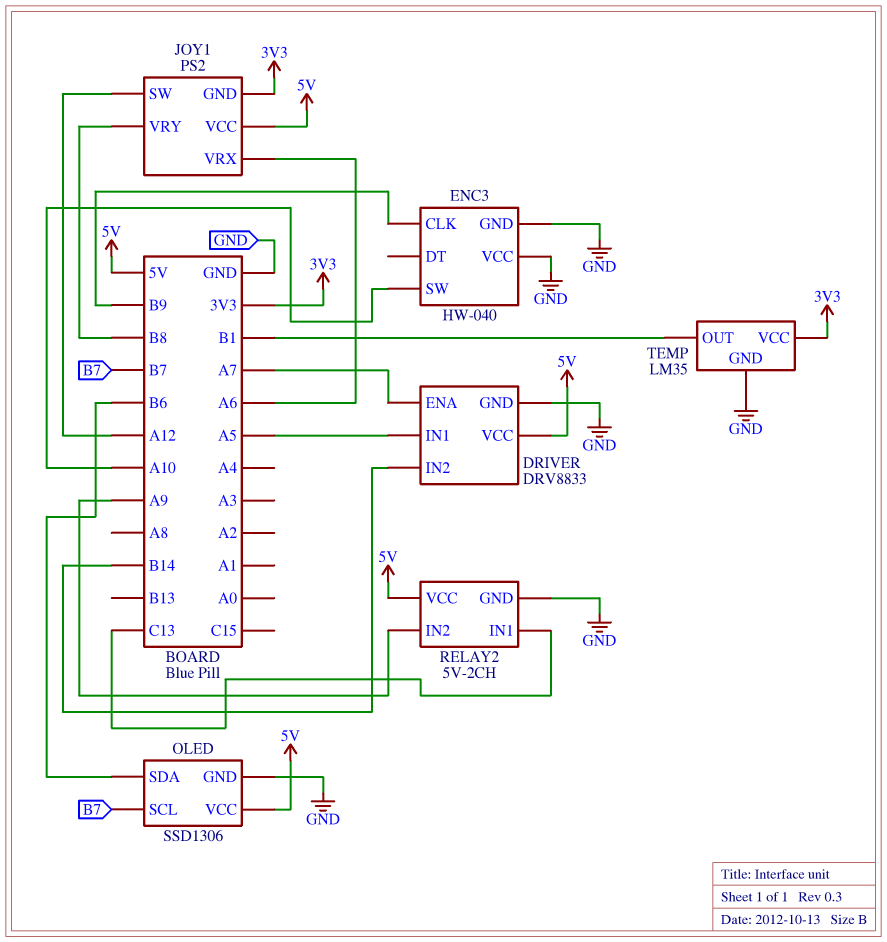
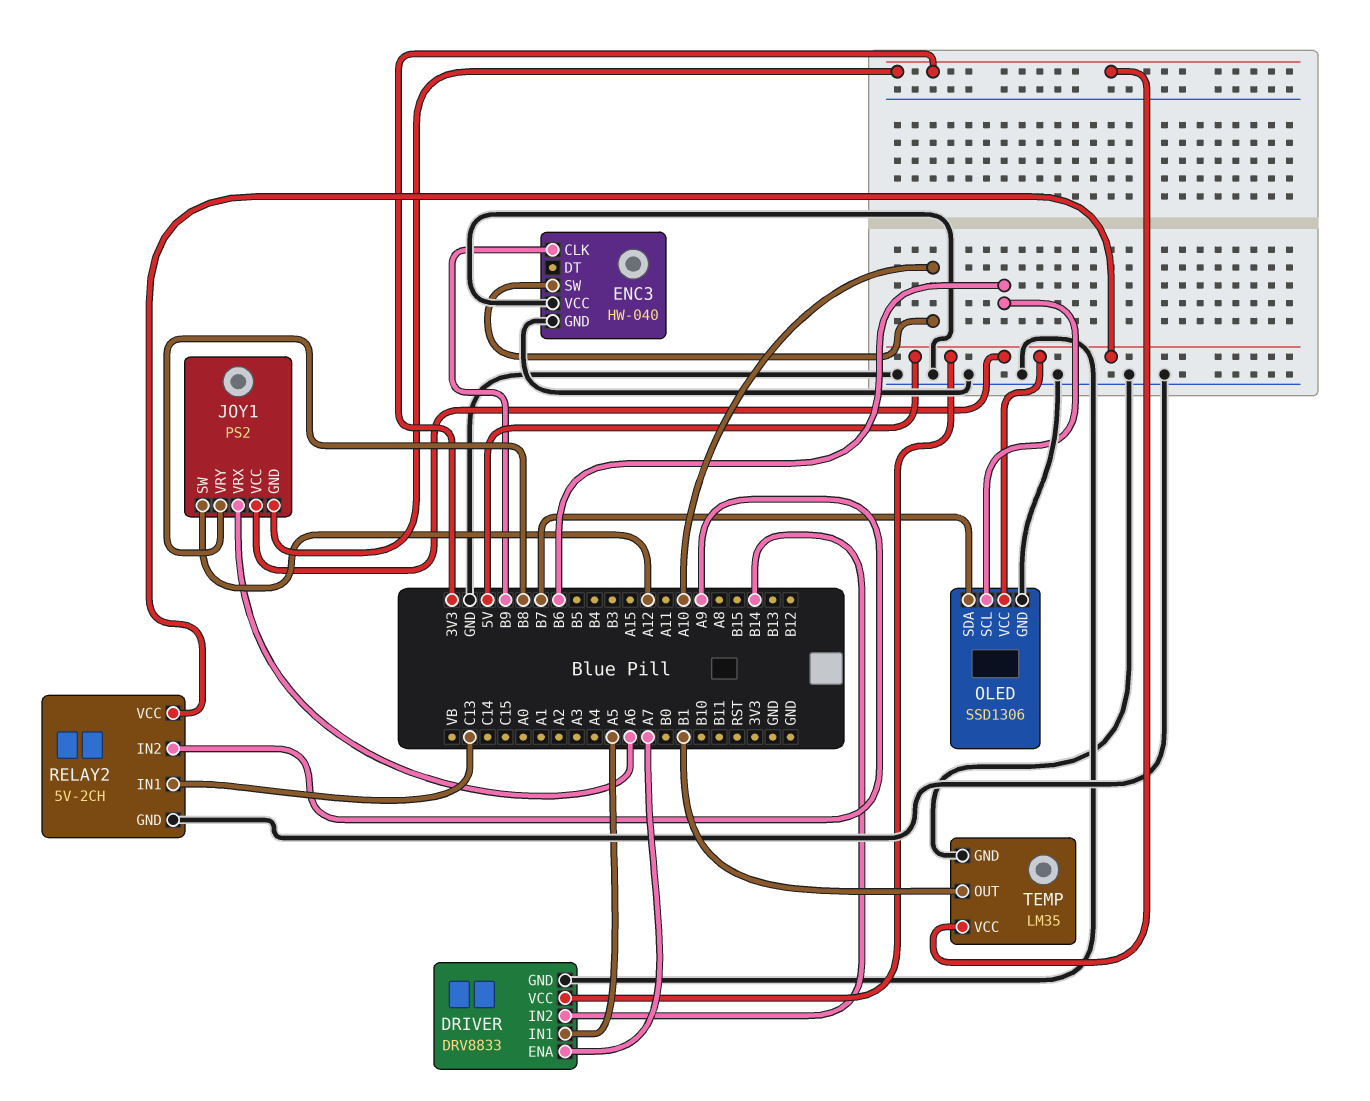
OLED pin SCL: B7 -> B6
OLED pin SDA: B6 -> B7

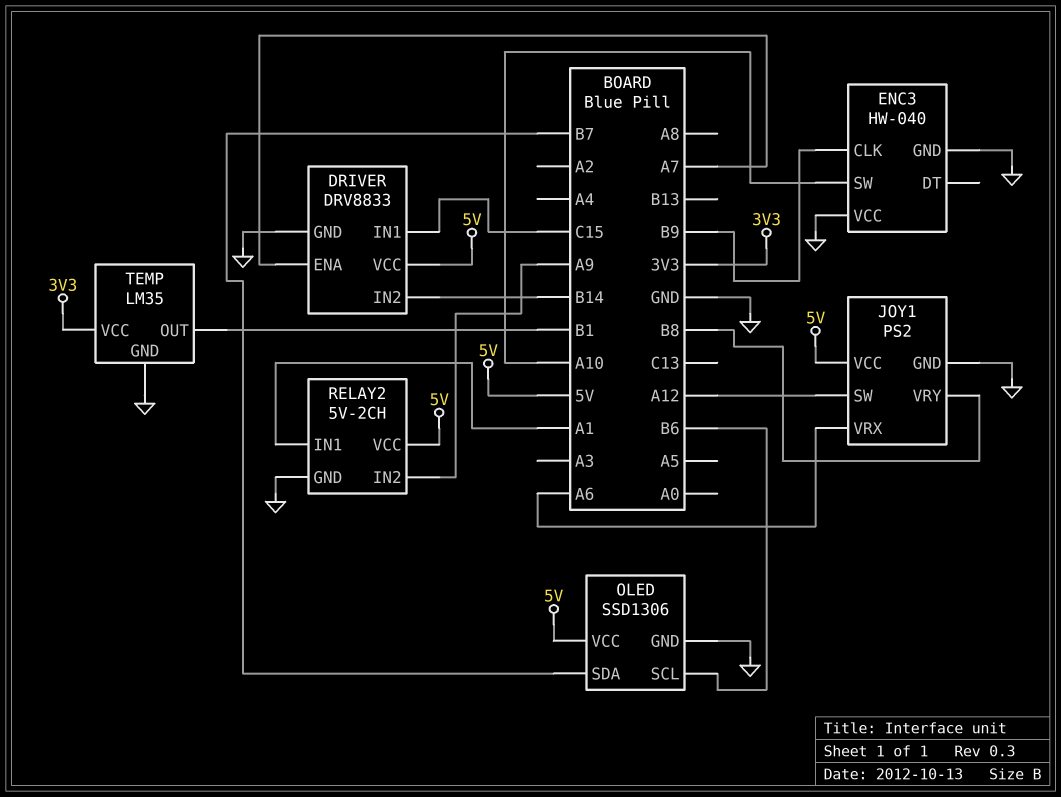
DRIVER pin IN1: A5 -> C15
JOY1 pin GND: 3V3 -> GND
RELAY2 pin IN1: C13 -> A1

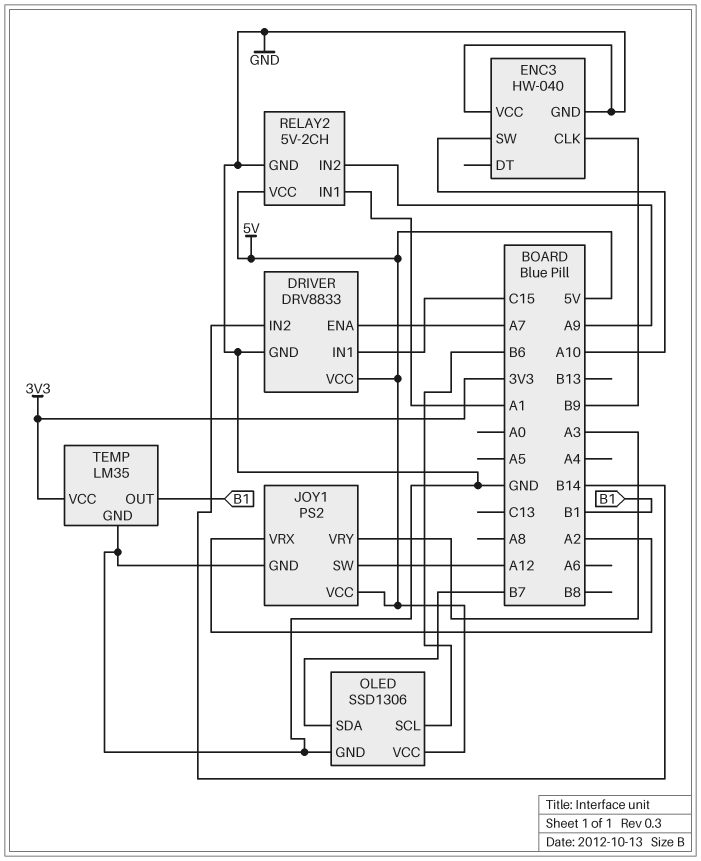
JOY1 pin VRX: A6 -> A2
JOY1 pin VRY: B8 -> A3

